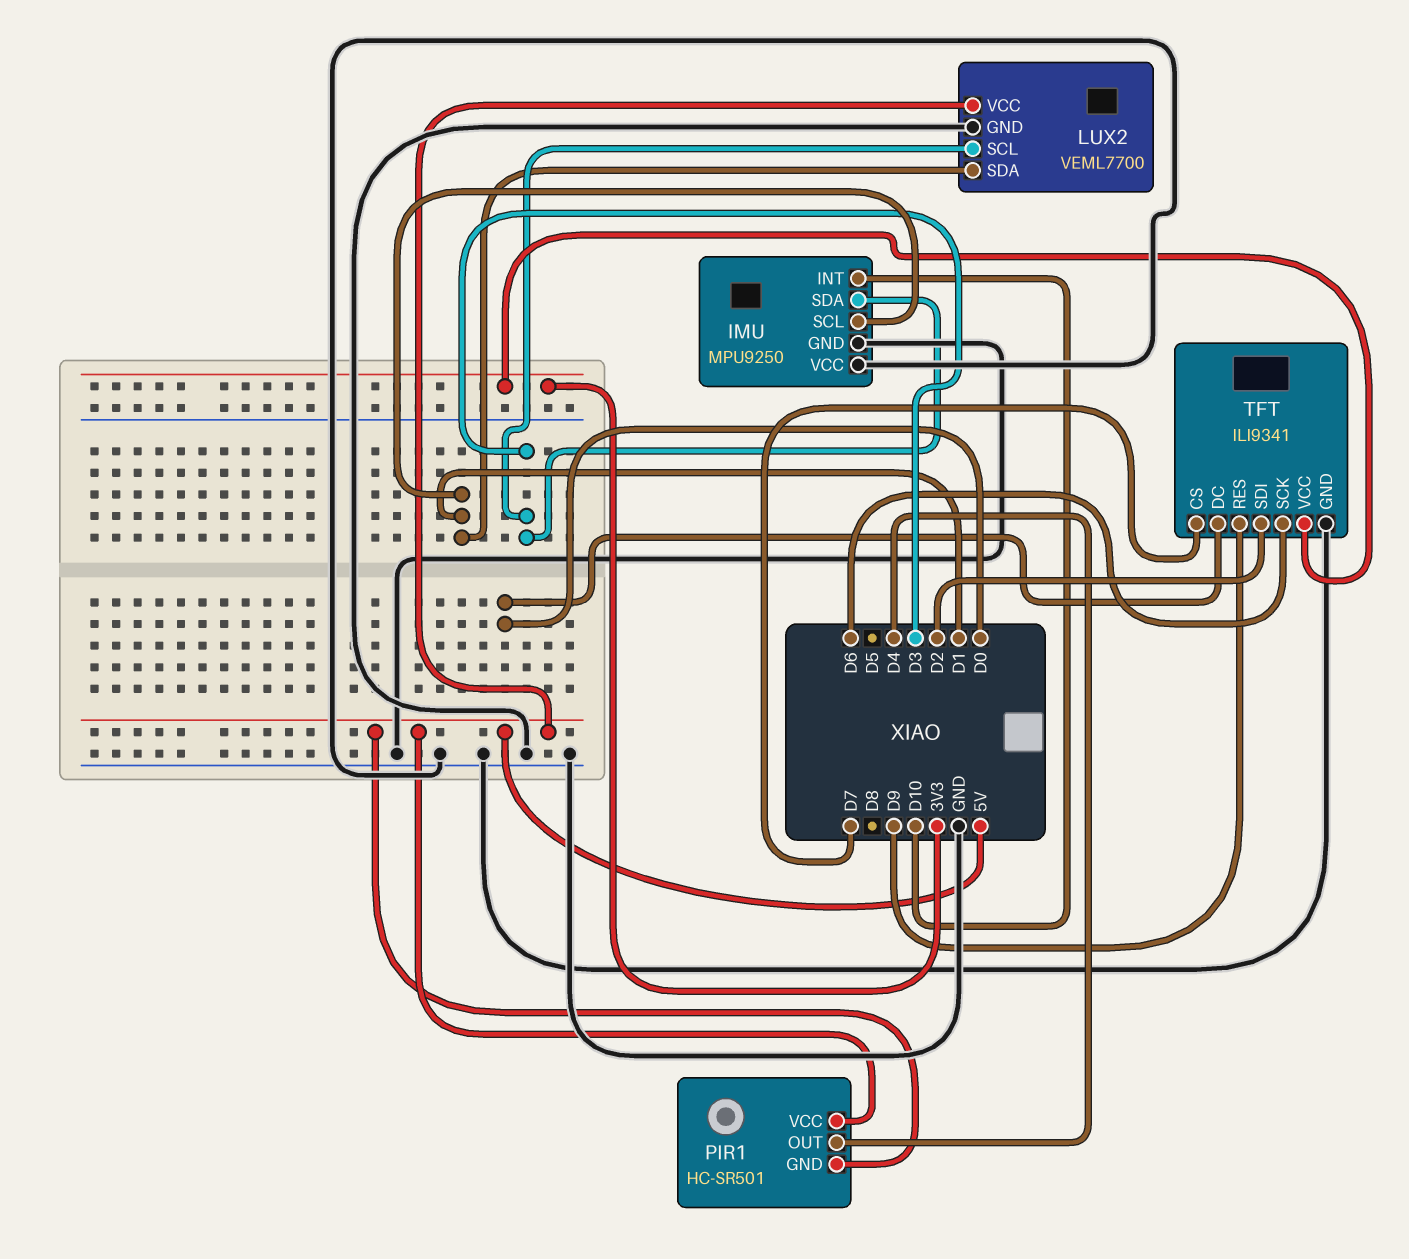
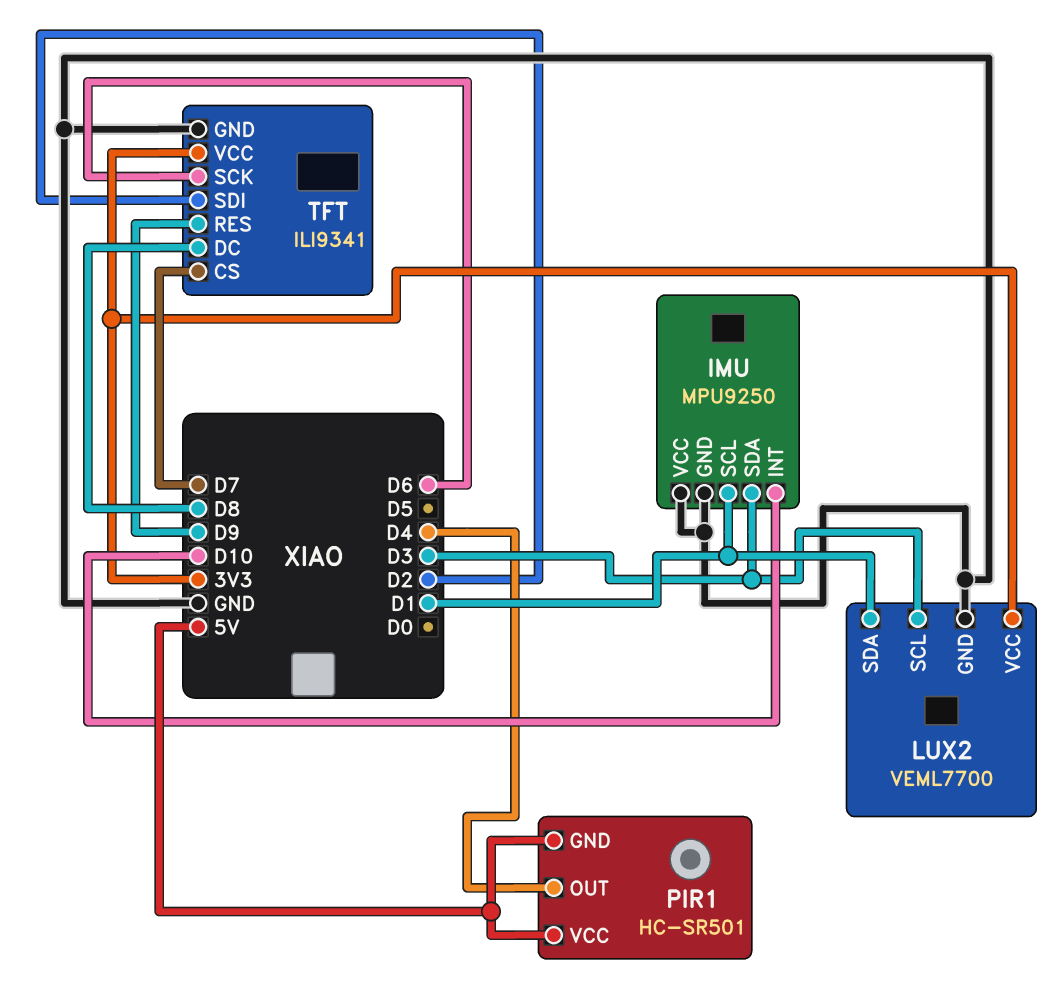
LUX2 pin VCC: 5V -> 3V3
TFT pin DC: D0 -> D8

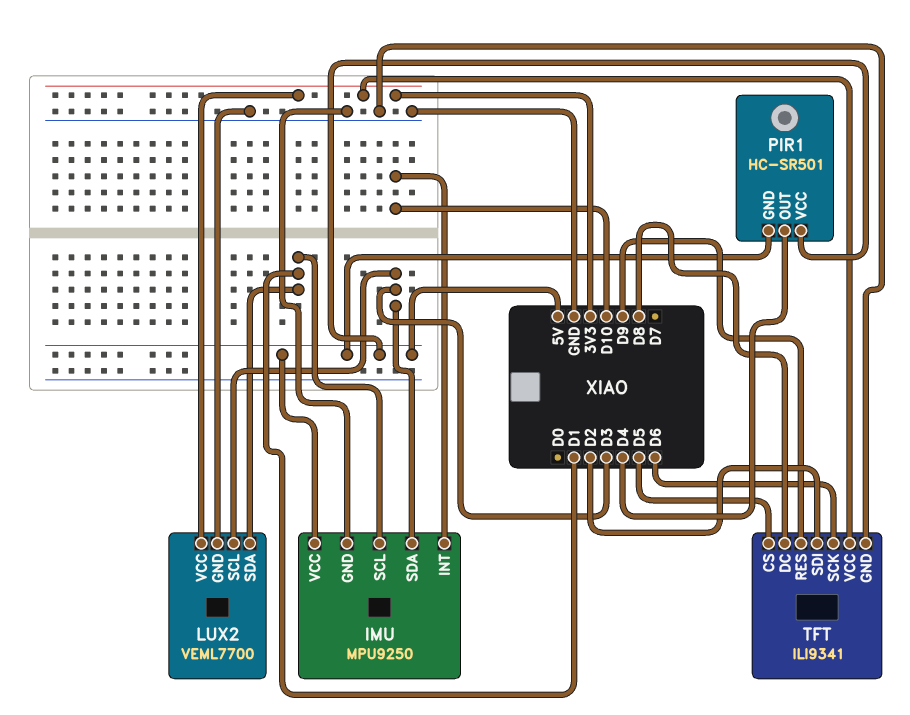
IMU pin VCC: GND -> 5V
TFT pin CS: D7 -> D5

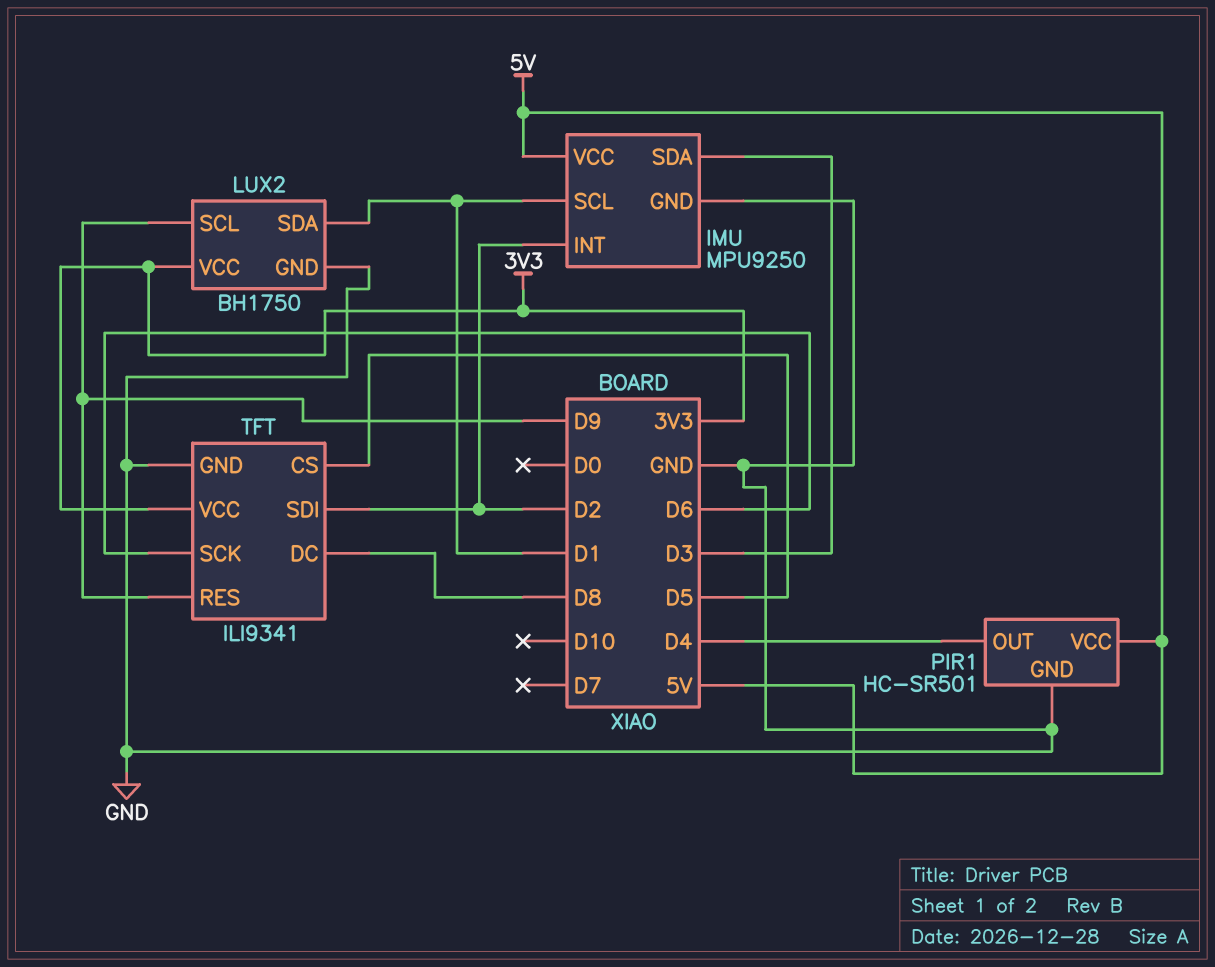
IMU pin INT: D10 -> D2
LUX2: VEML7700 -> BH1750
LUX2 pin SCL: D3 -> D9
PIR1 pin GND: 5V -> GND

